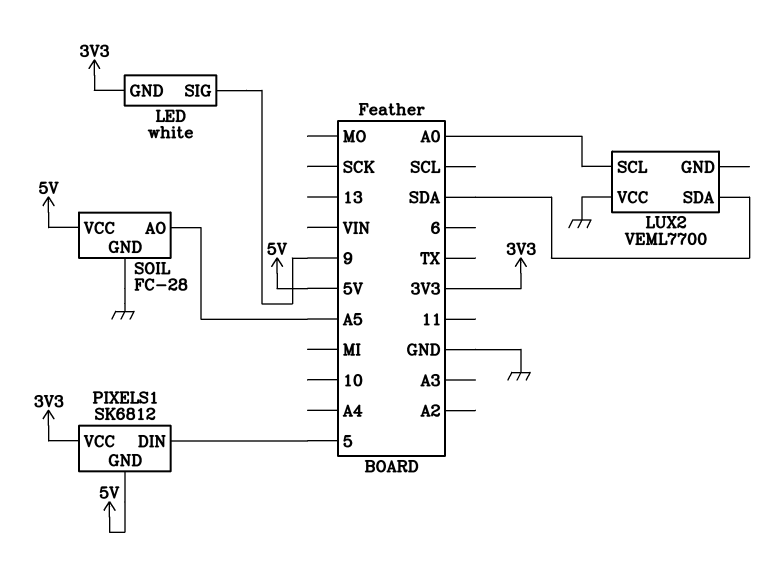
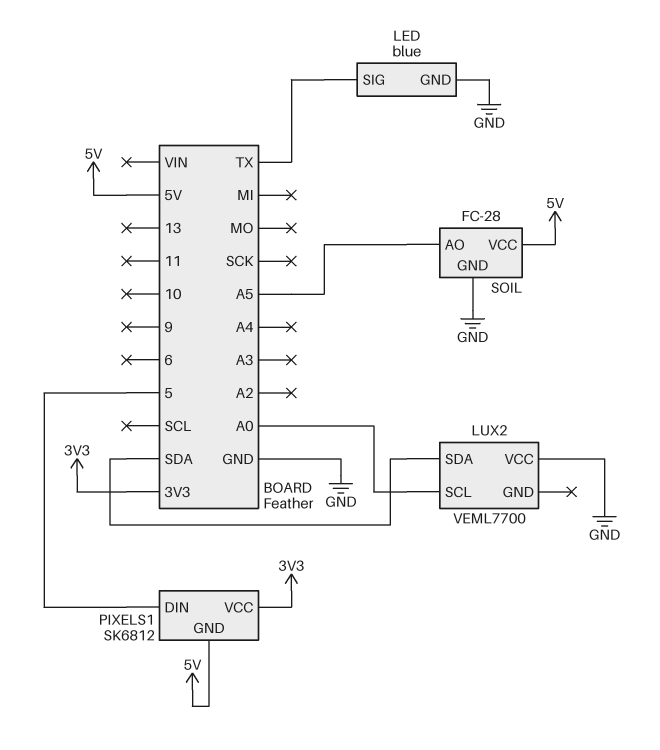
LED: white -> blue
LED pin GND: 3V3 -> GND
LED pin SIG: 9 -> TX

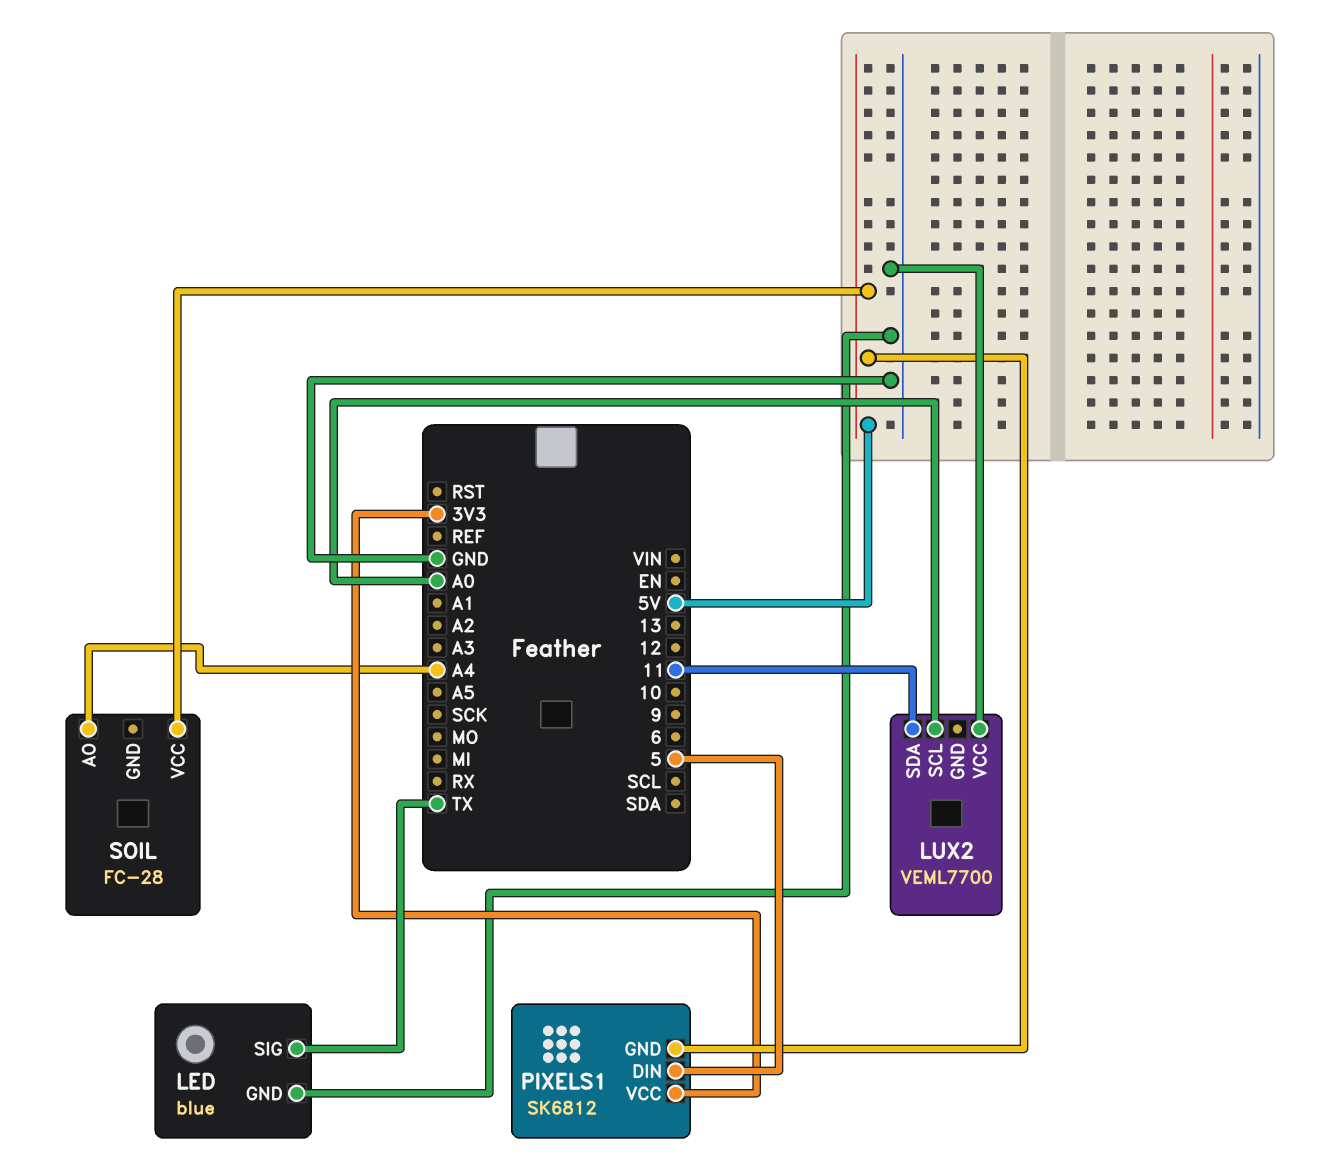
LUX2 pin SDA: SDA -> 11
SOIL pin AO: A5 -> A4
SOIL pin GND: GND -> none

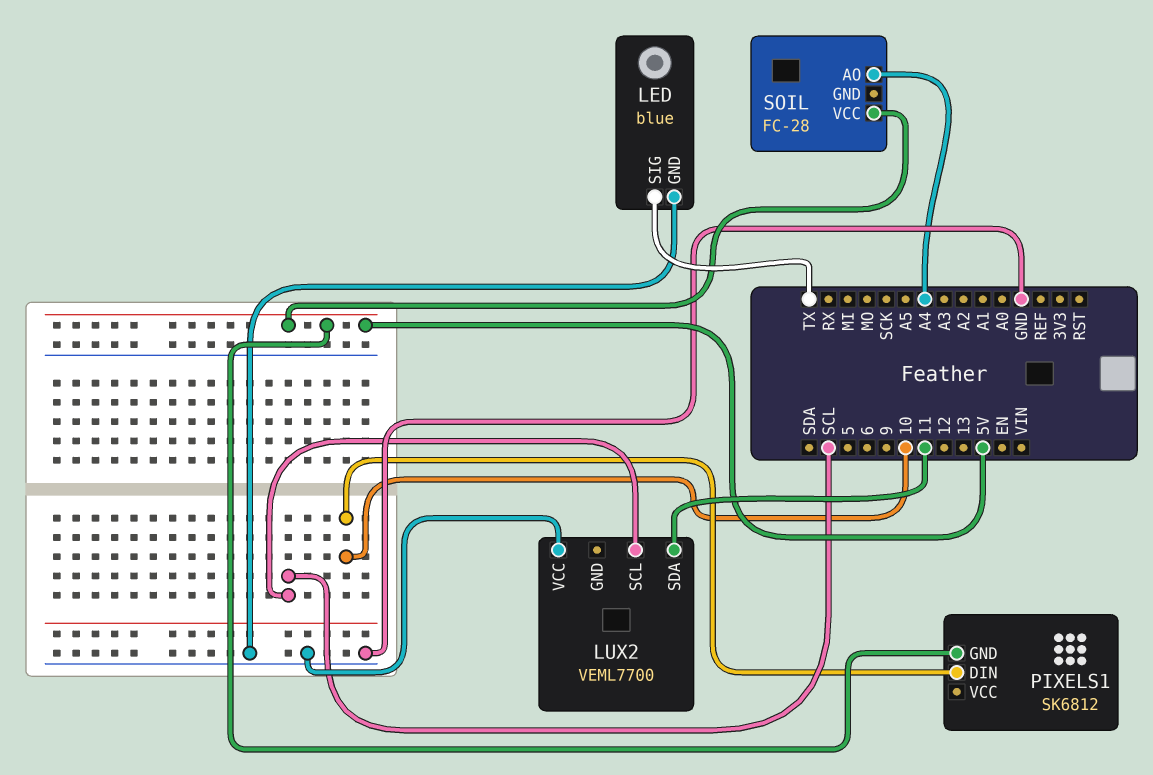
LUX2 pin SCL: A0 -> SCL
PIXELS1 pin DIN: 5 -> 10
PIXELS1 pin VCC: 3V3 -> none

